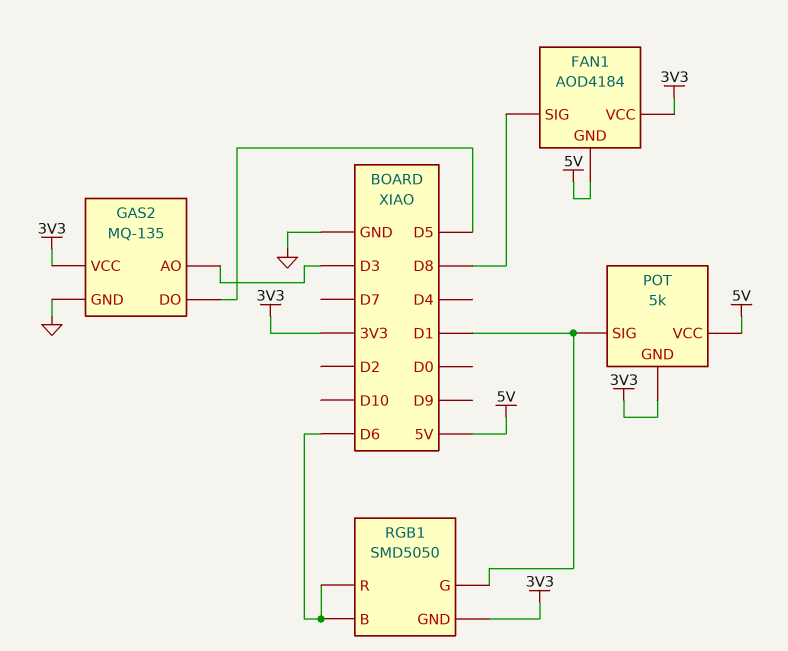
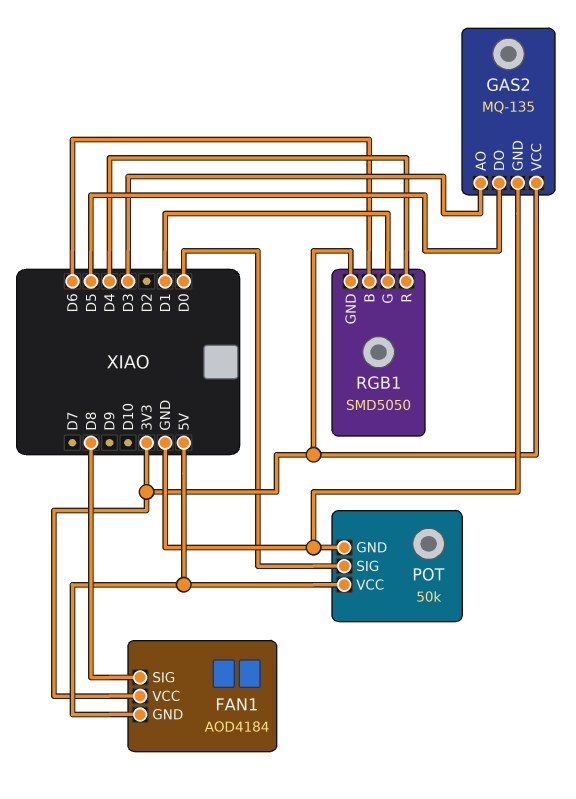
POT: 5k -> 50k
POT pin GND: 3V3 -> GND
POT pin SIG: D1 -> D0
RGB1 pin R: D6 -> D4

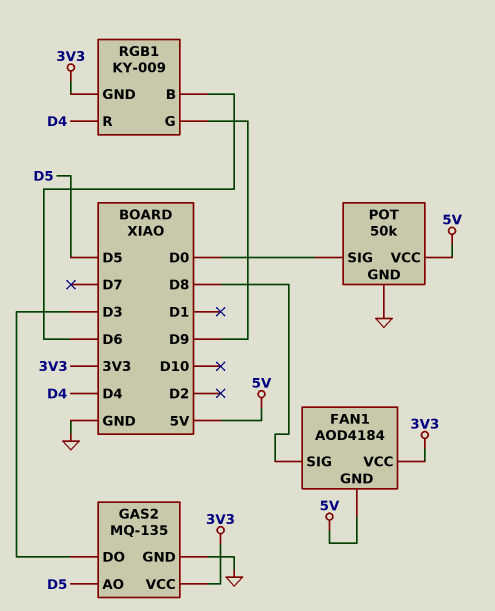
GAS2 pin AO: D3 -> D5
GAS2 pin DO: D5 -> D3
RGB1: SMD5050 -> KY-009
RGB1 pin G: D1 -> D9

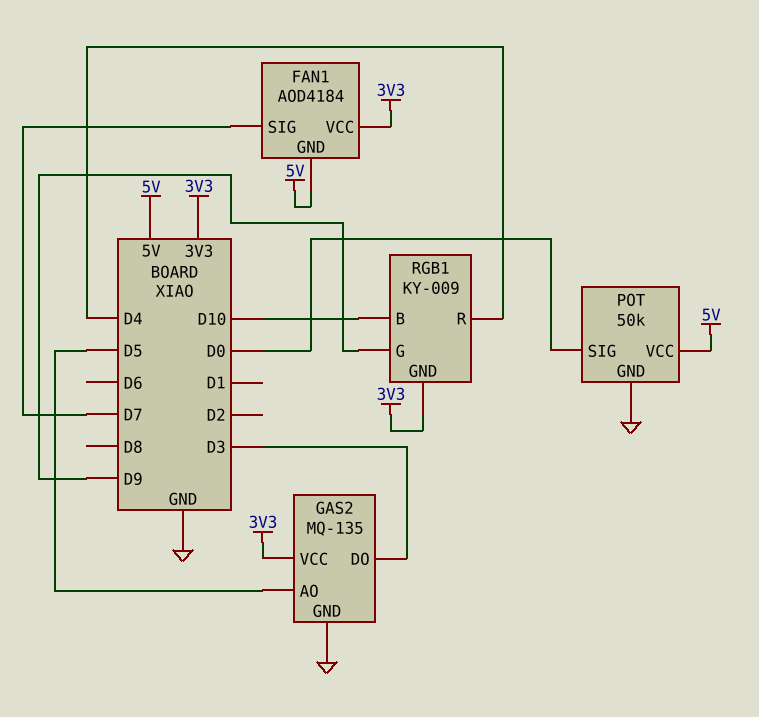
FAN1 pin SIG: D8 -> D7
RGB1 pin B: D6 -> D10

